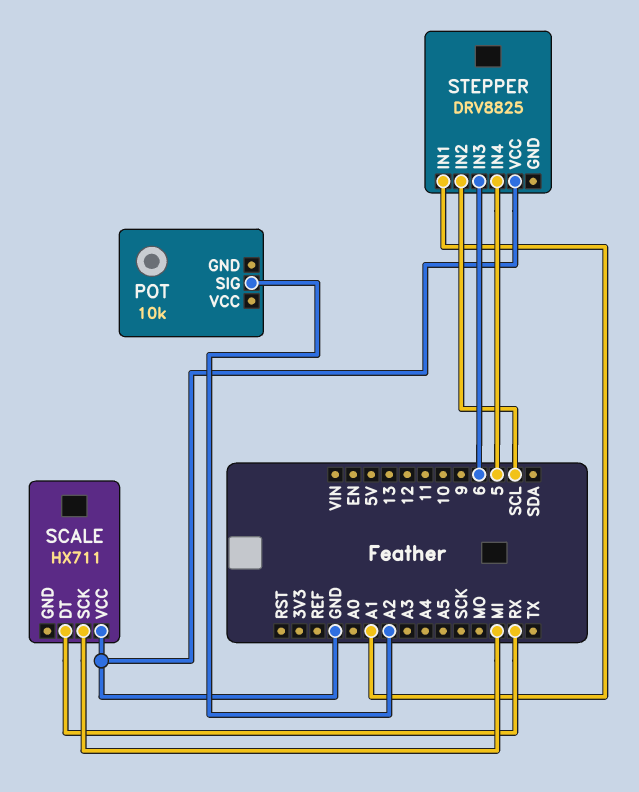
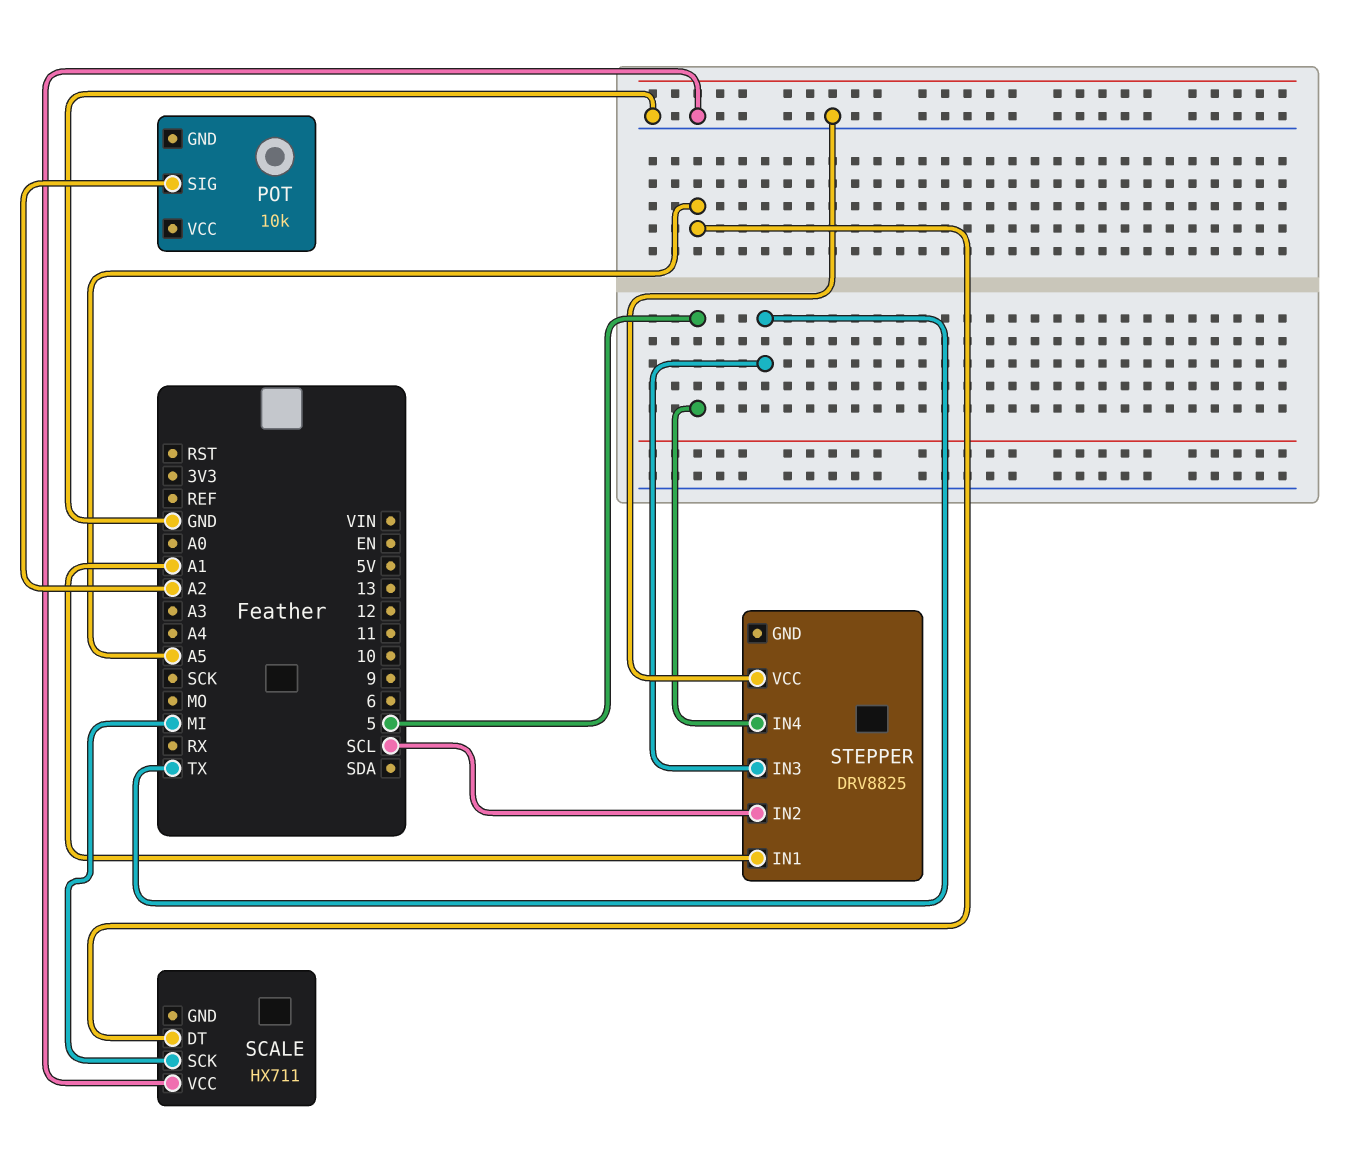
SCALE pin DT: RX -> A5
STEPPER pin IN3: 6 -> TX

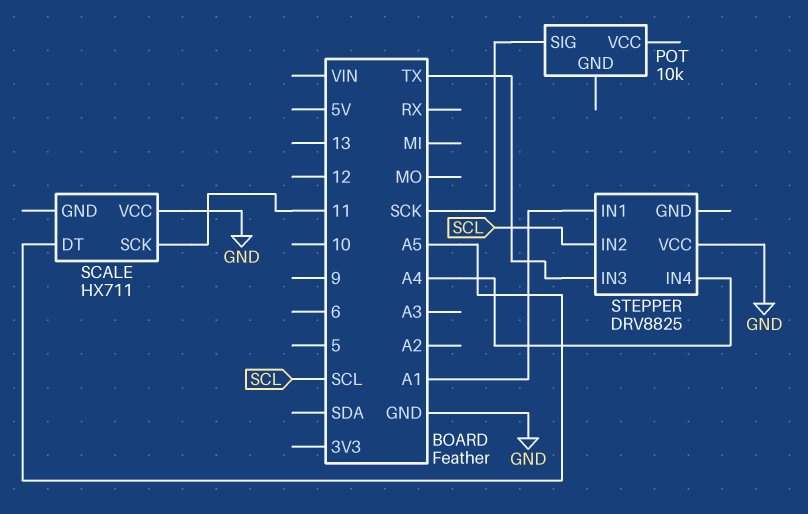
POT pin SIG: A2 -> SCK
SCALE pin SCK: MI -> 11
STEPPER pin IN4: 5 -> A4

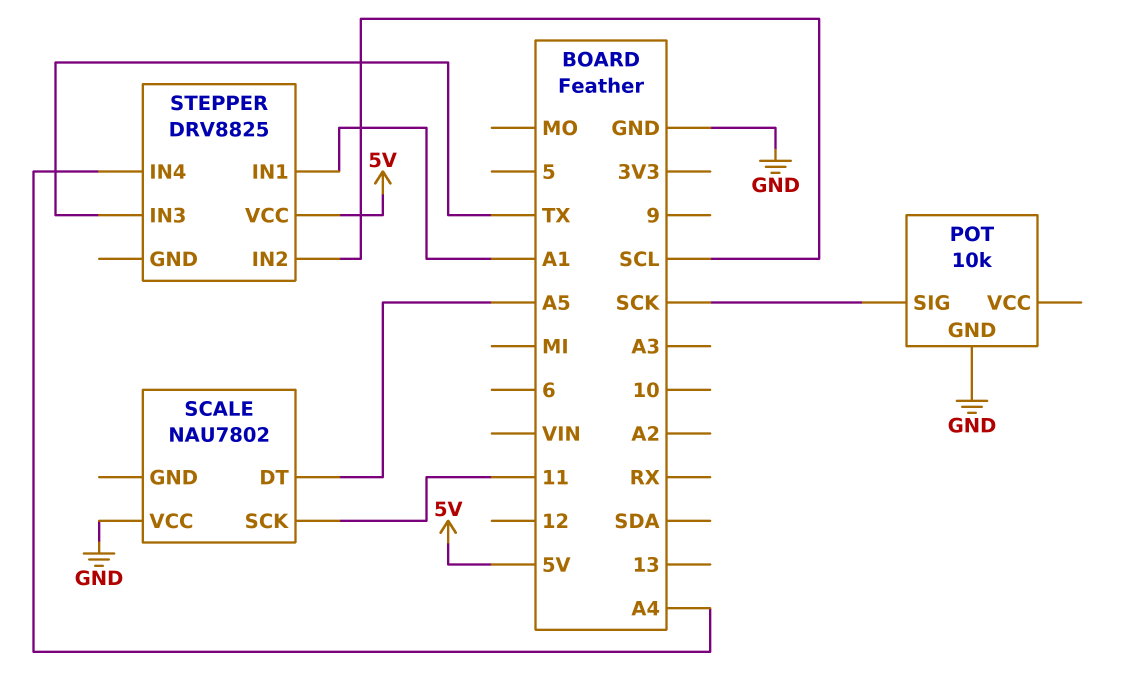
POT pin GND: none -> GND
SCALE: HX711 -> NAU7802
STEPPER pin VCC: GND -> 5V

